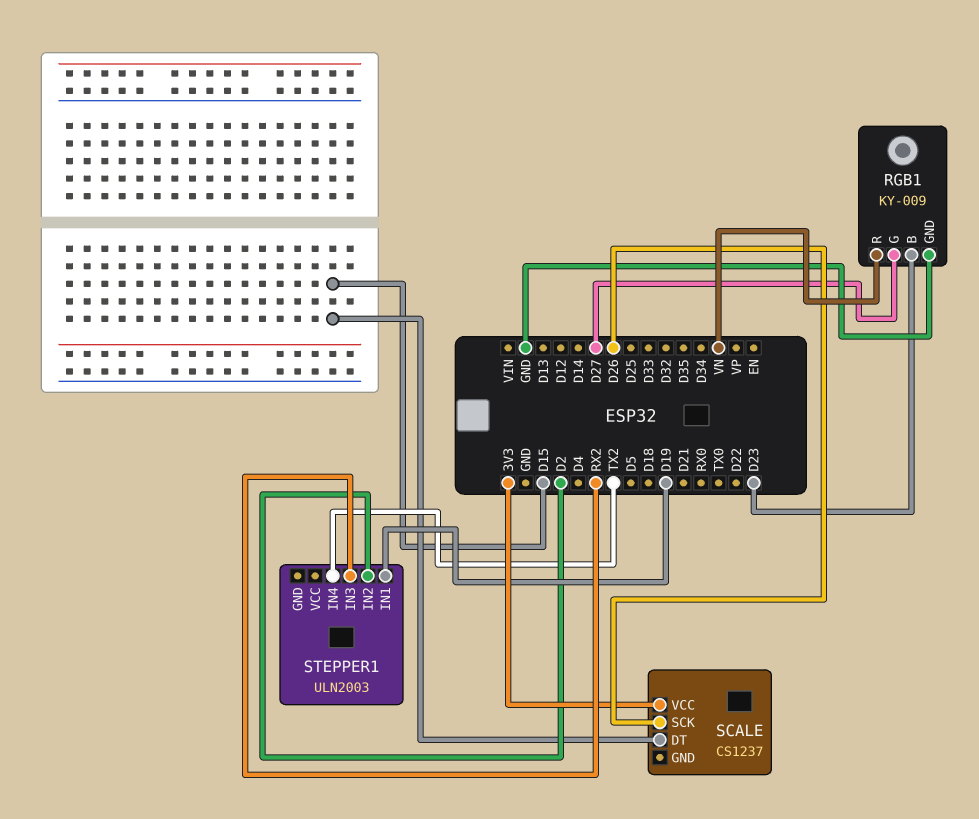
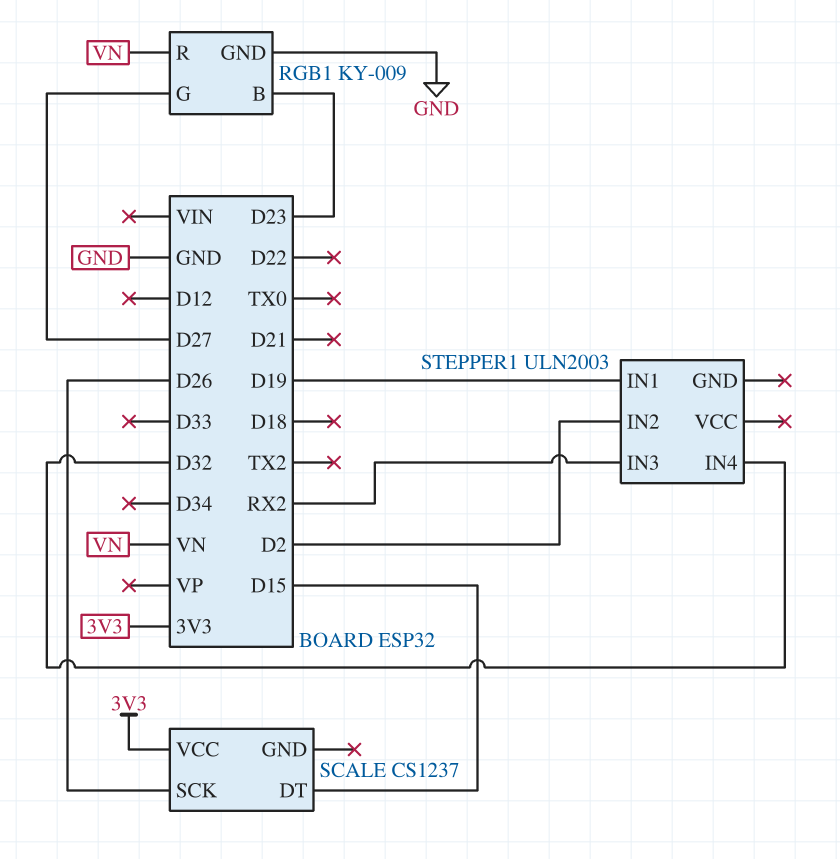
STEPPER1 pin IN4: TX2 -> D32

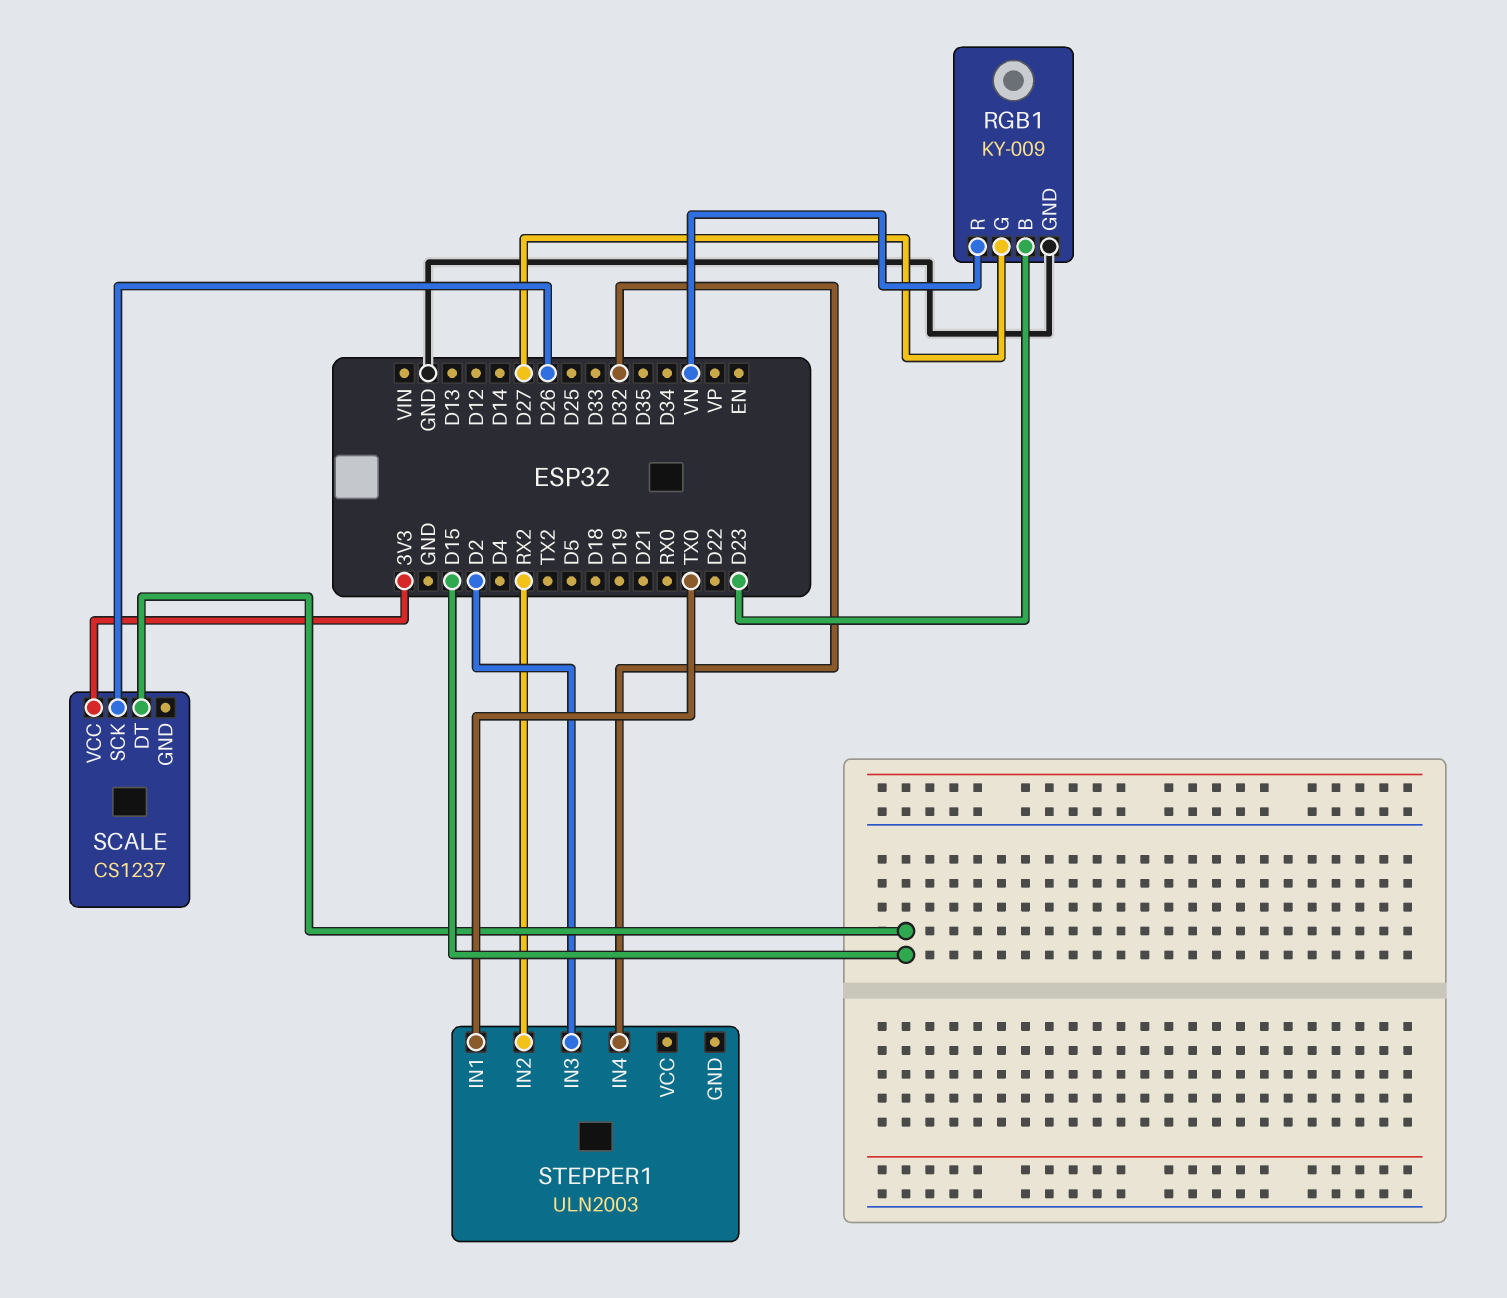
STEPPER1 pin IN1: D19 -> TX0
STEPPER1 pin IN2: D2 -> RX2
STEPPER1 pin IN3: RX2 -> D2

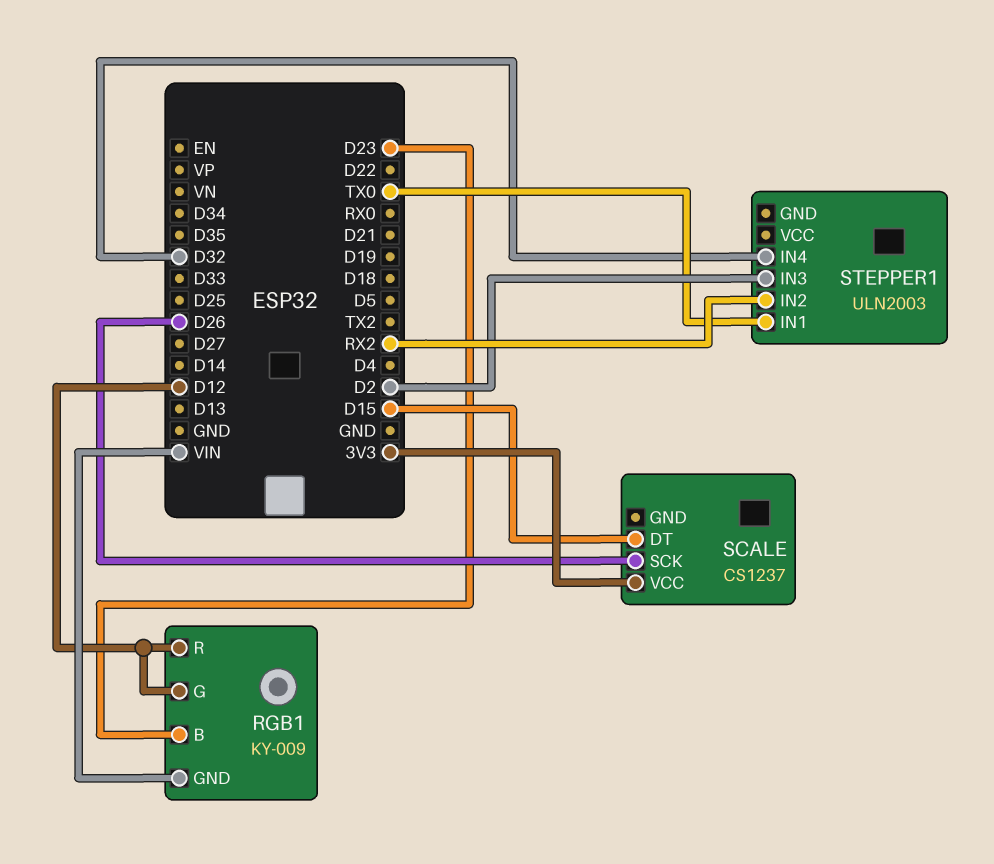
RGB1 pin G: D27 -> D12
RGB1 pin GND: GND -> VIN
RGB1 pin R: VN -> D12

